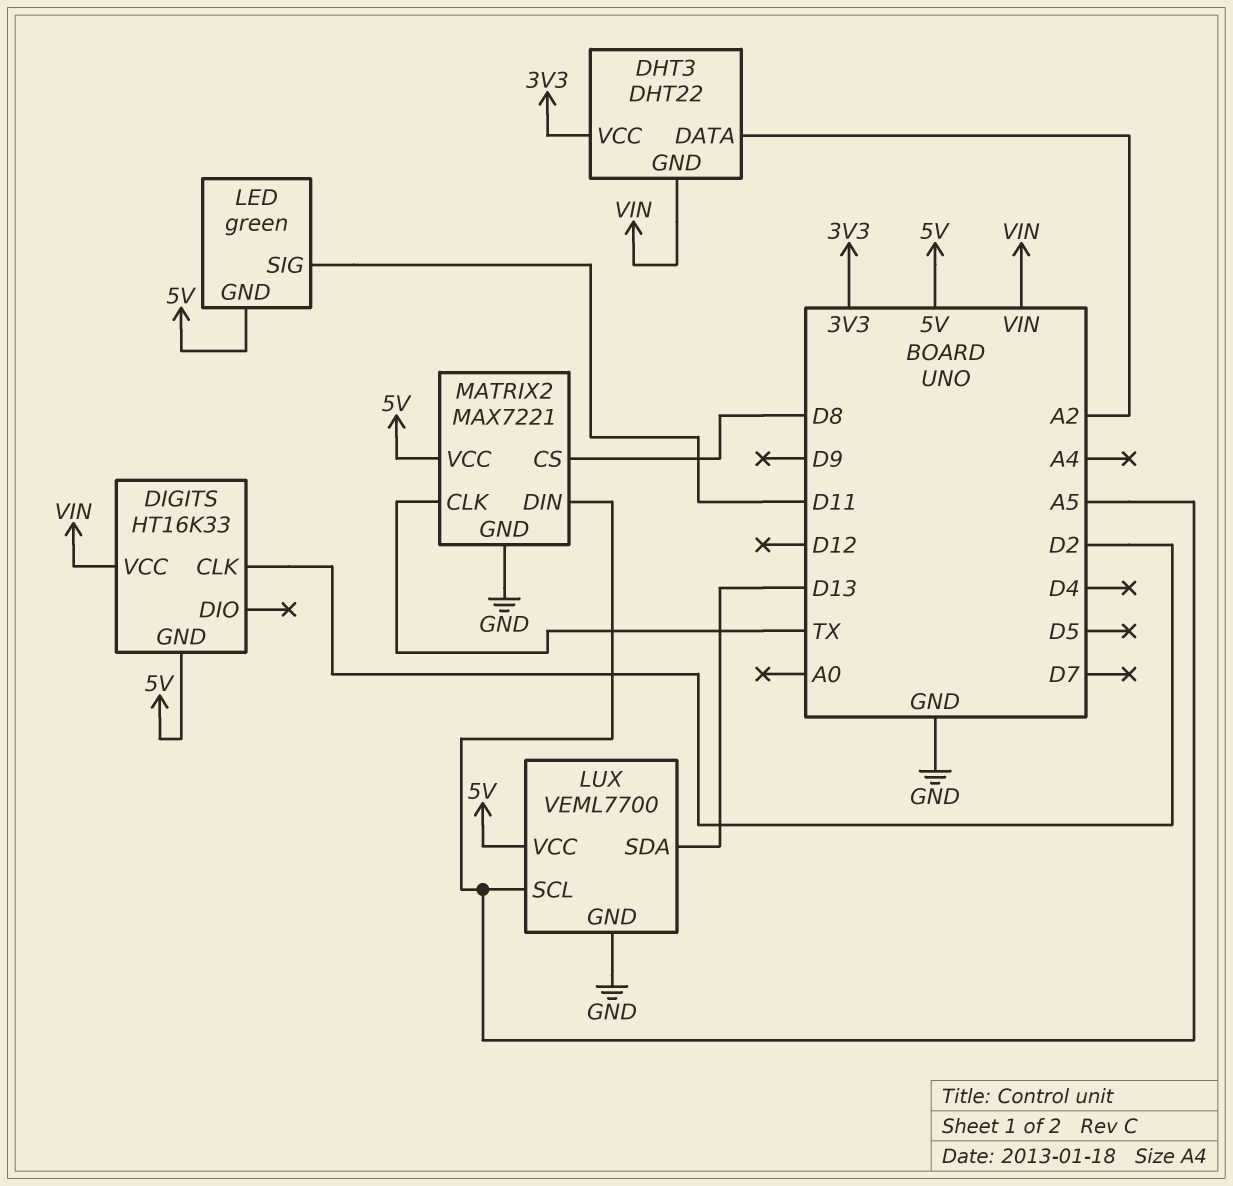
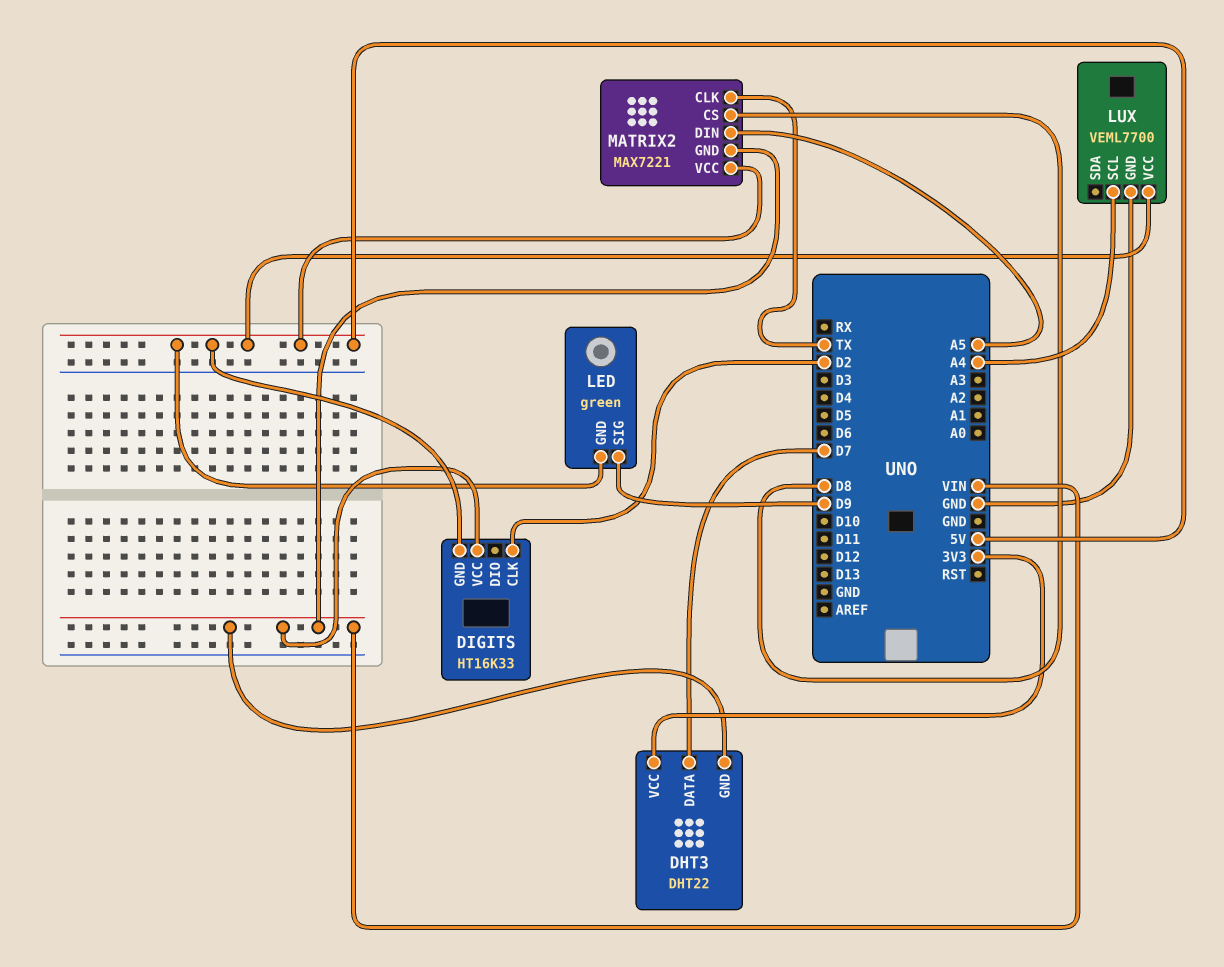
DHT3 pin DATA: A2 -> D7
LED pin SIG: D11 -> D9
LUX pin SCL: A5 -> A4
LUX pin SDA: D13 -> none
MATRIX2 pin GND: GND -> VIN

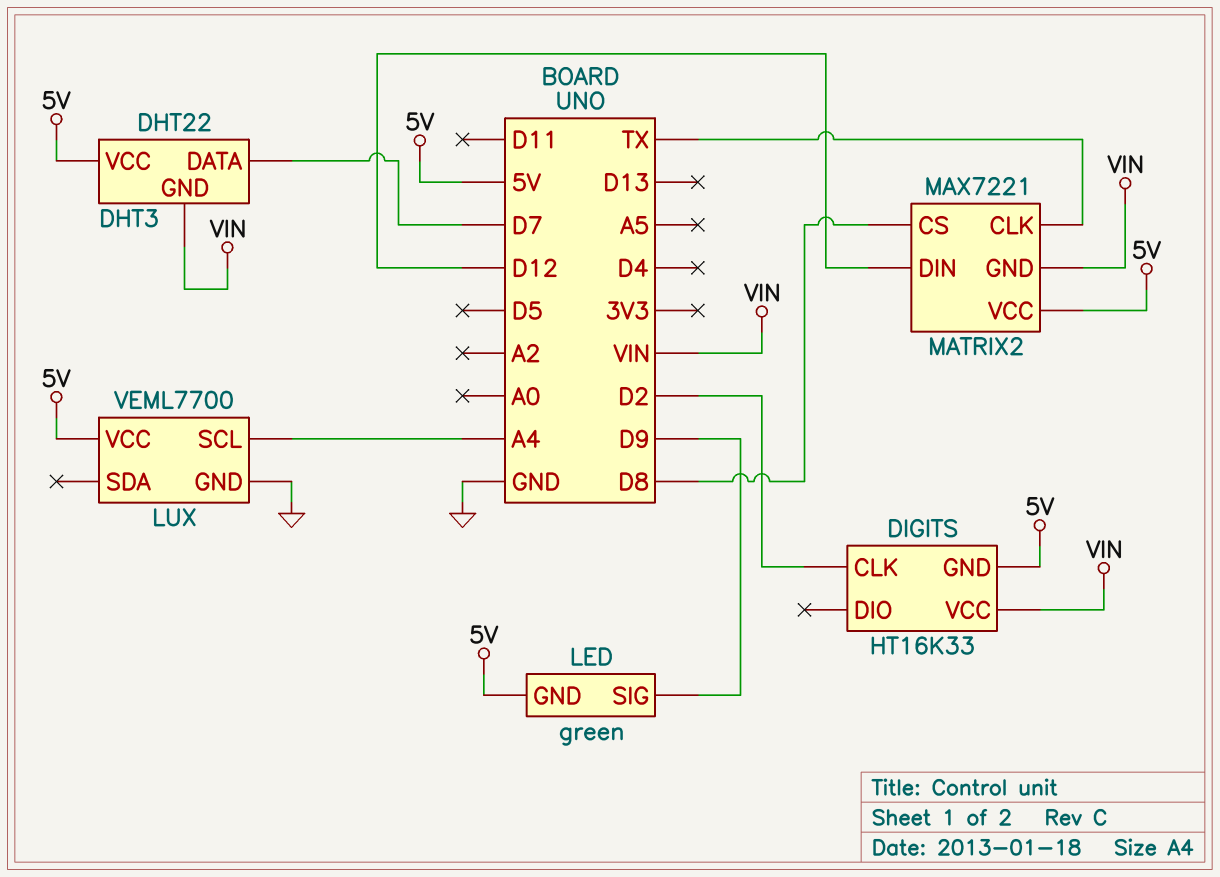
DHT3 pin VCC: 3V3 -> 5V
MATRIX2 pin DIN: A5 -> D12

